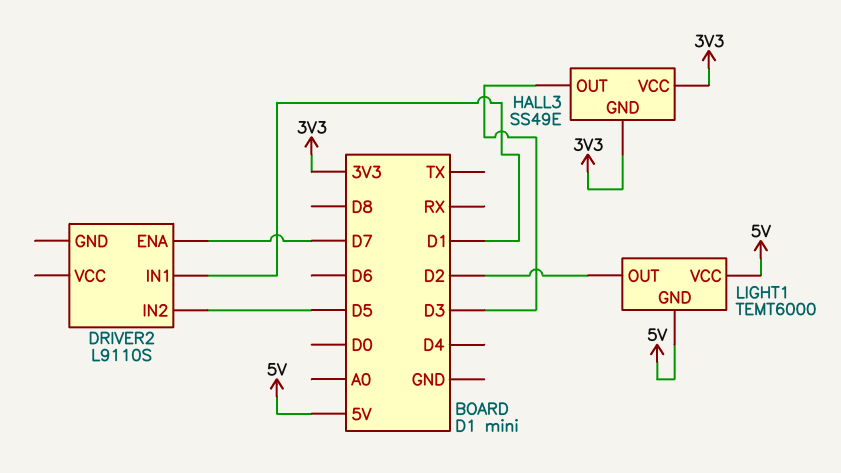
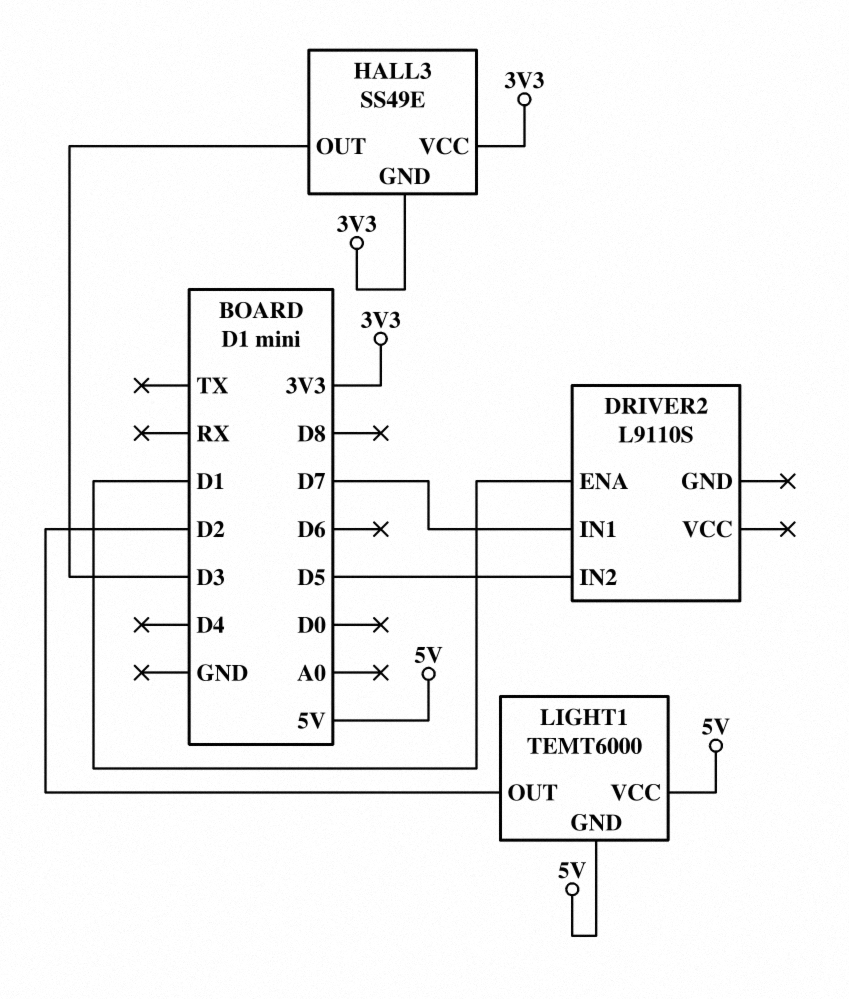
DRIVER2 pin ENA: D7 -> D1
DRIVER2 pin IN1: D1 -> D7

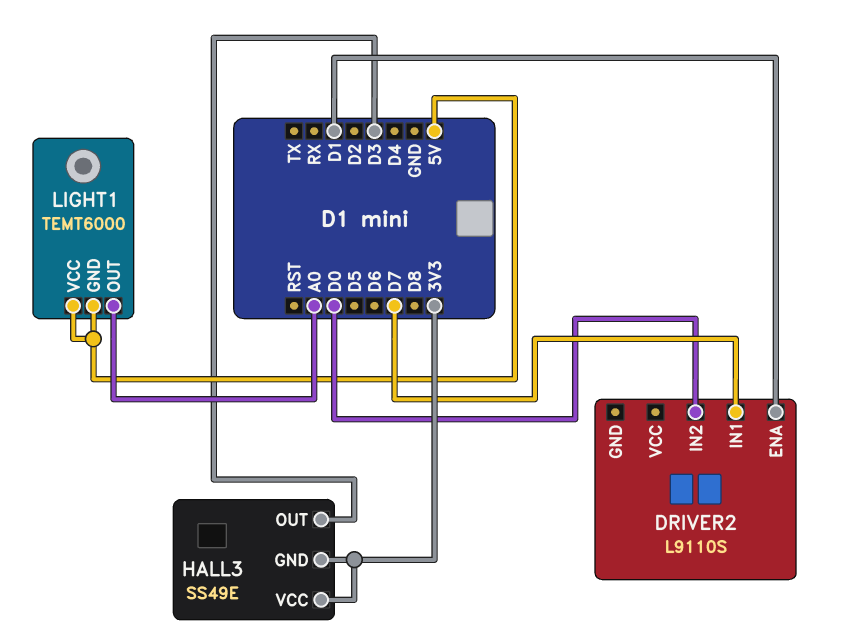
DRIVER2 pin IN2: D5 -> D0
LIGHT1 pin OUT: D2 -> A0

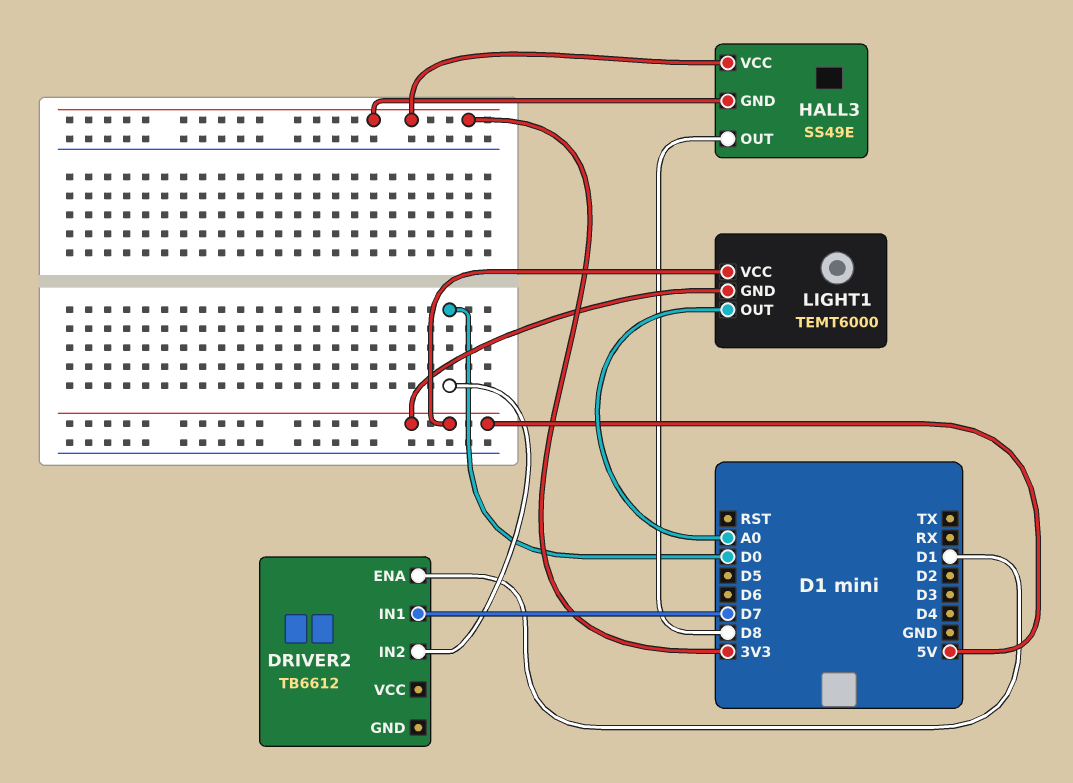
DRIVER2: L9110S -> TB6612
HALL3 pin OUT: D3 -> D8

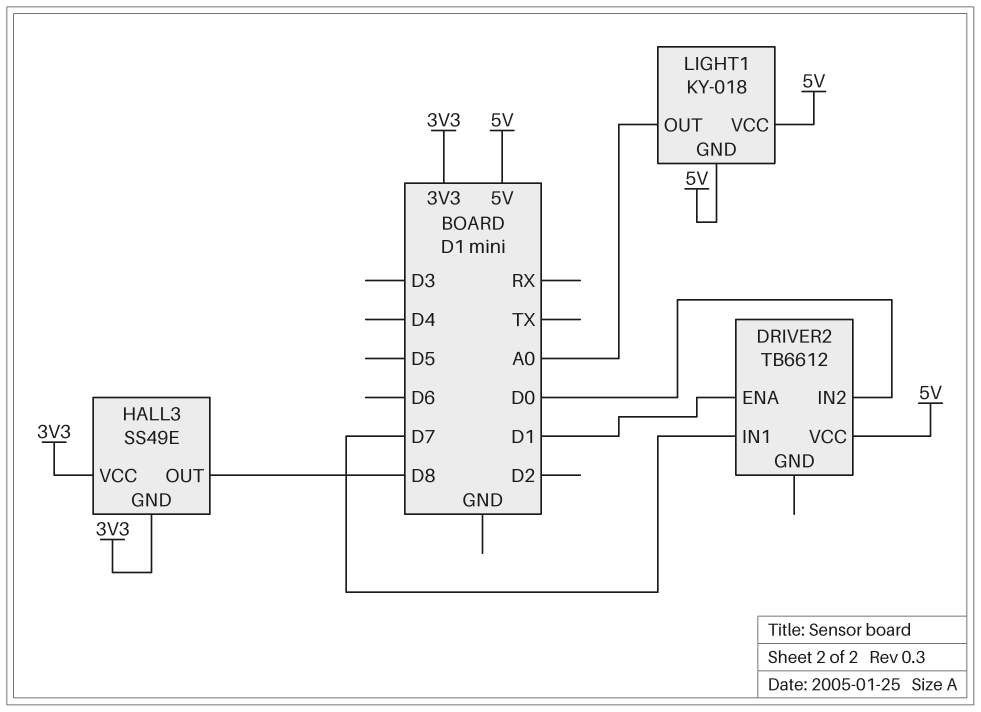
DRIVER2 pin VCC: none -> 5V
LIGHT1: TEMT6000 -> KY-018

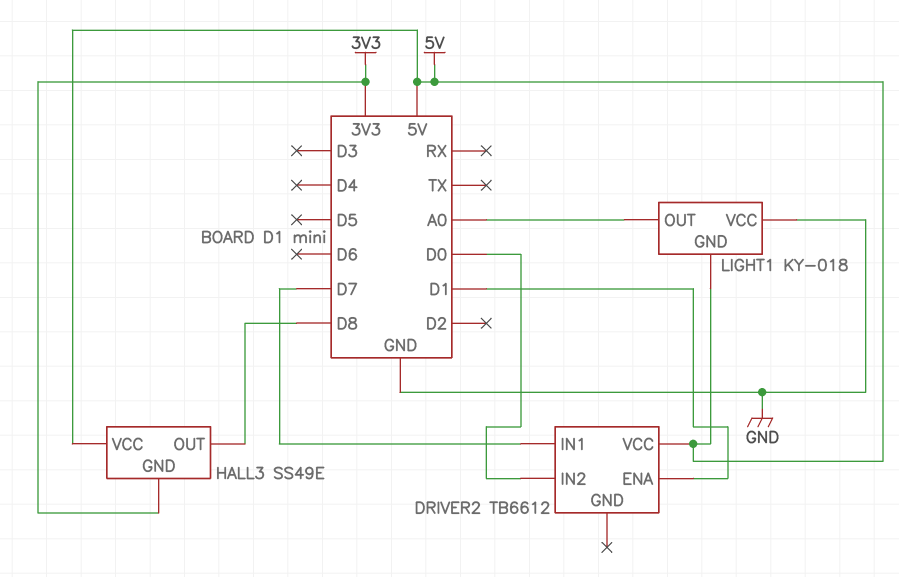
HALL3 pin VCC: 3V3 -> 5V
LIGHT1 pin VCC: 5V -> GND

